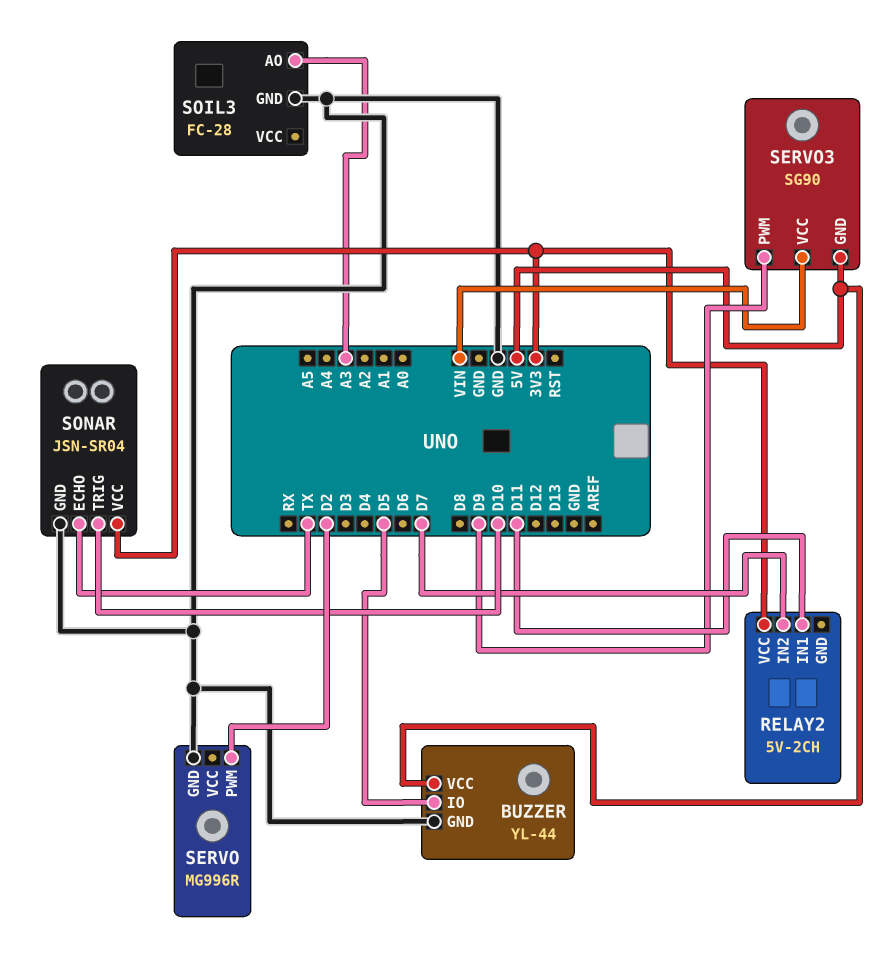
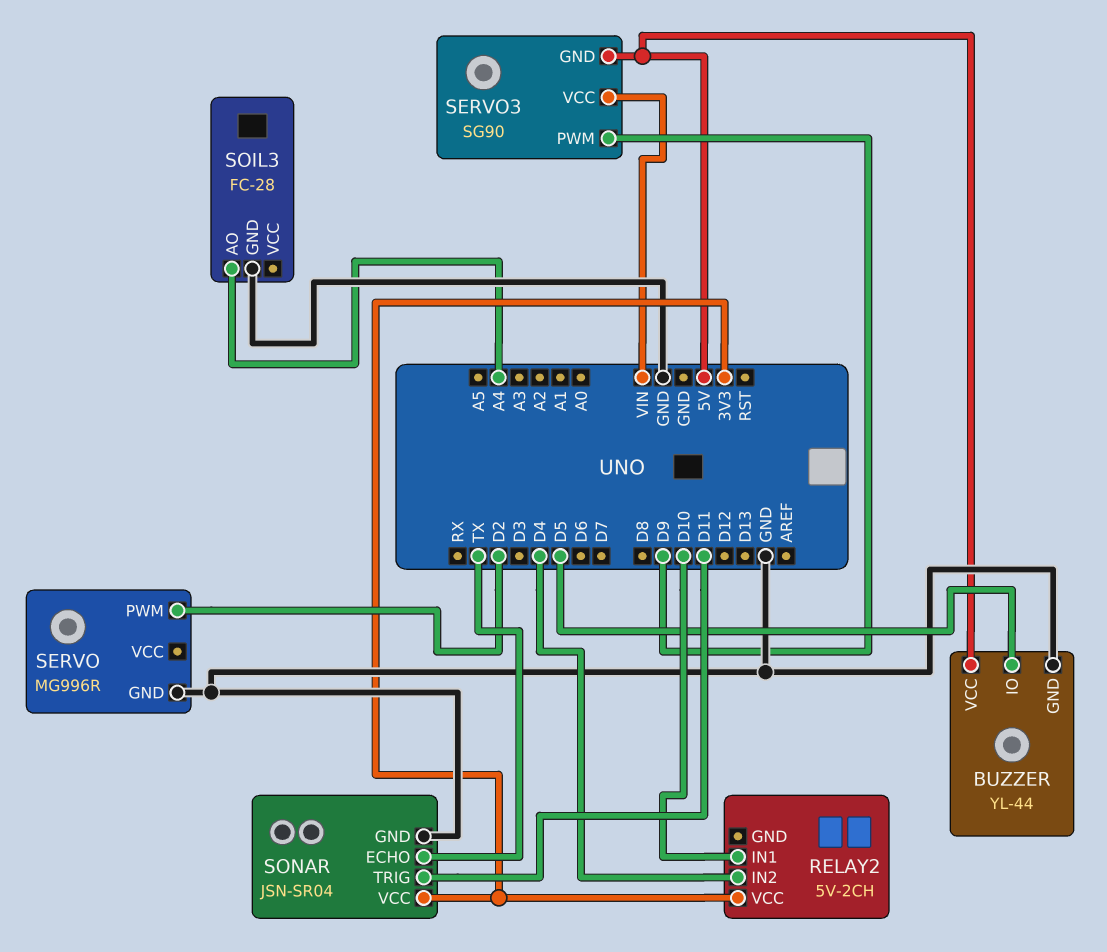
RELAY2 pin IN1: D11 -> D10
RELAY2 pin IN2: D7 -> D4
SOIL3 pin AO: A3 -> A4
SONAR pin TRIG: D10 -> D11

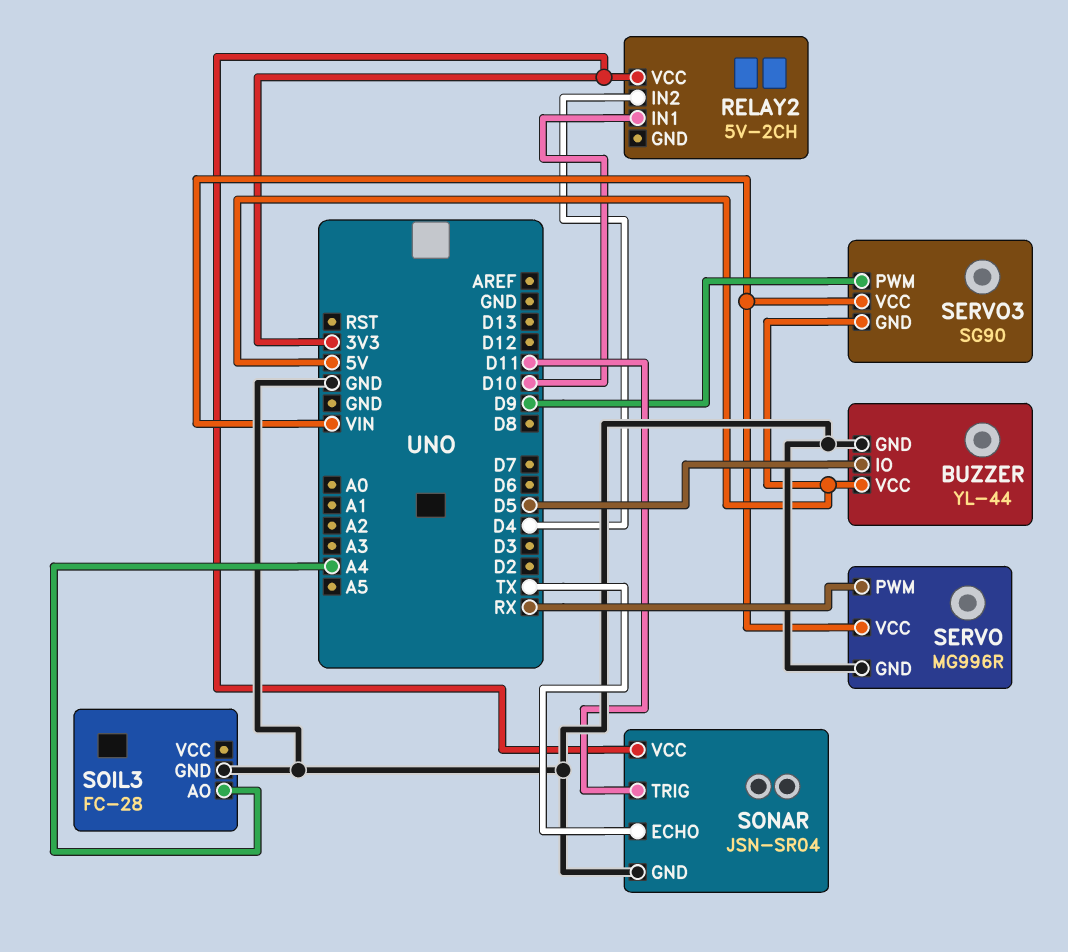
SERVO pin PWM: D2 -> RX
SERVO pin VCC: none -> VIN

